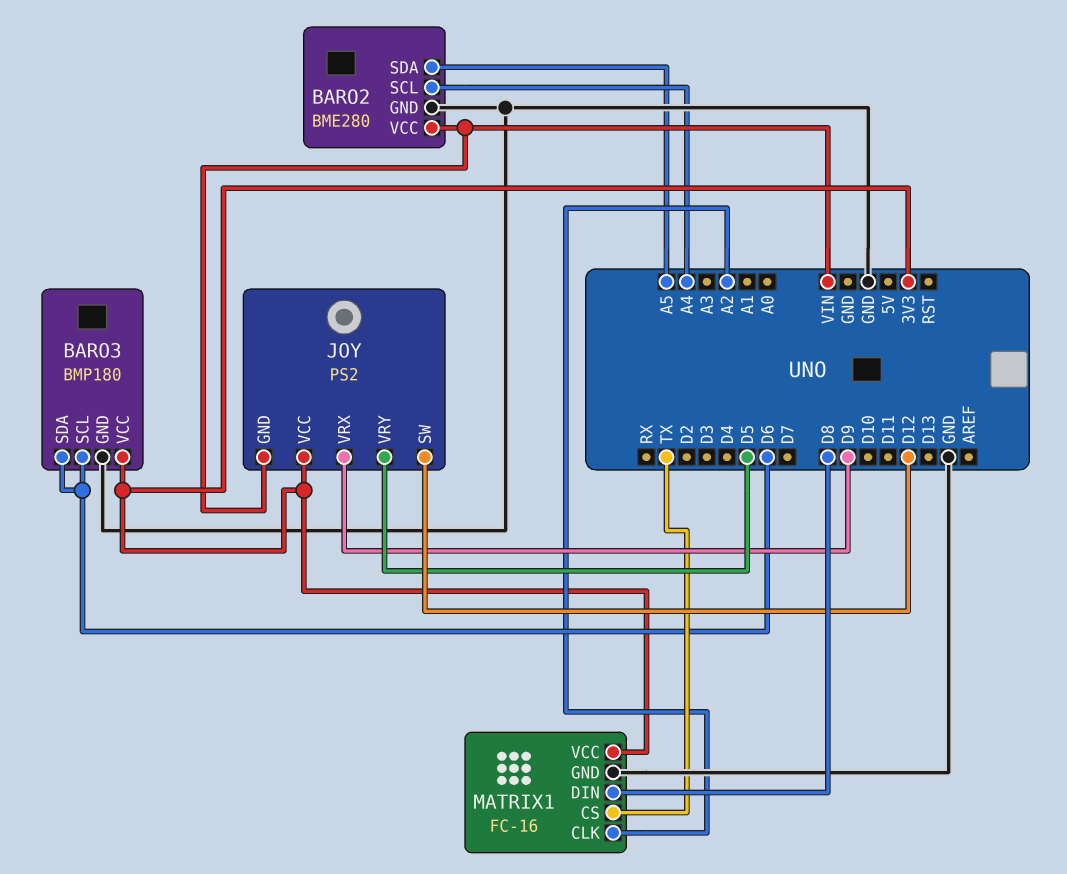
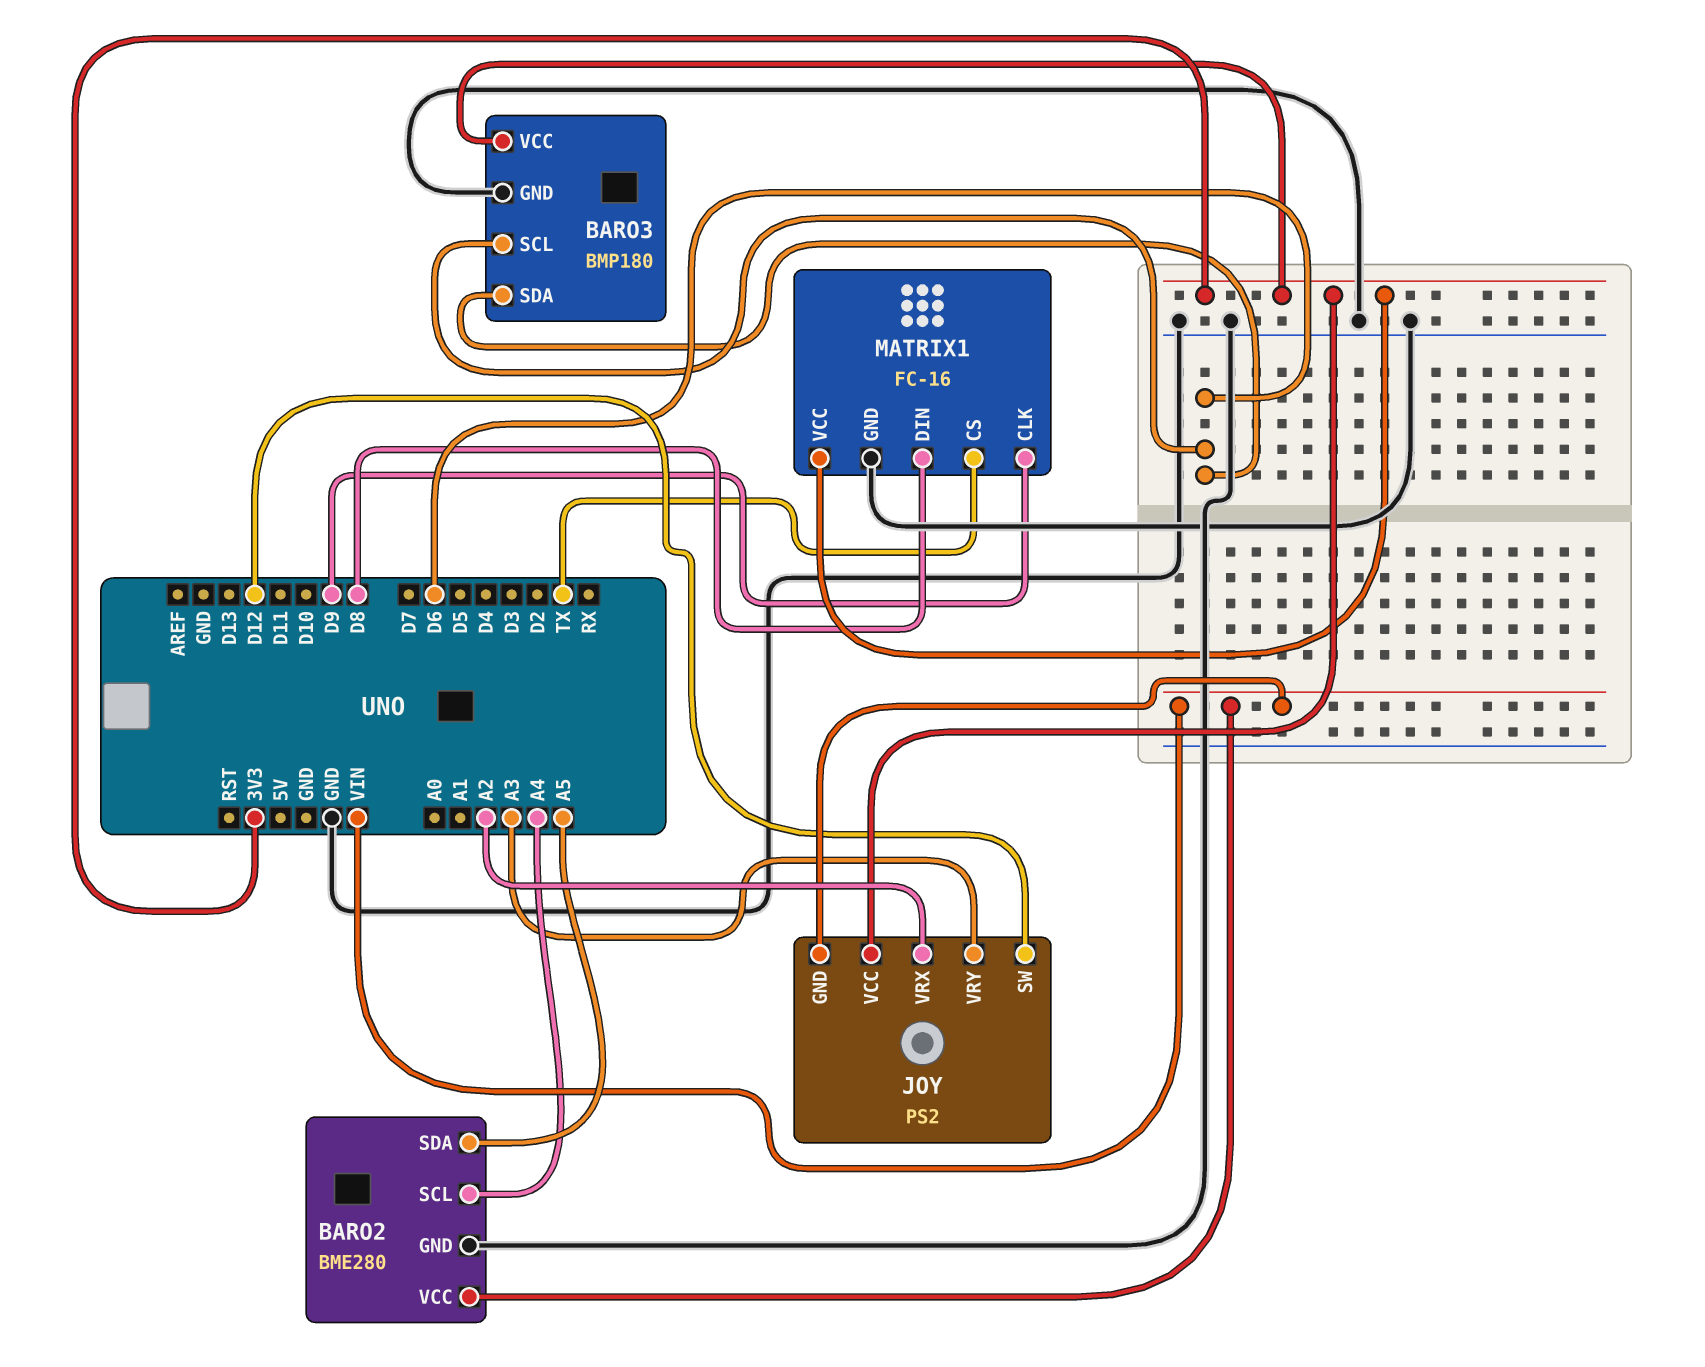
JOY pin VRX: D9 -> A2
JOY pin VRY: D5 -> A3
MATRIX1 pin CLK: A2 -> D9

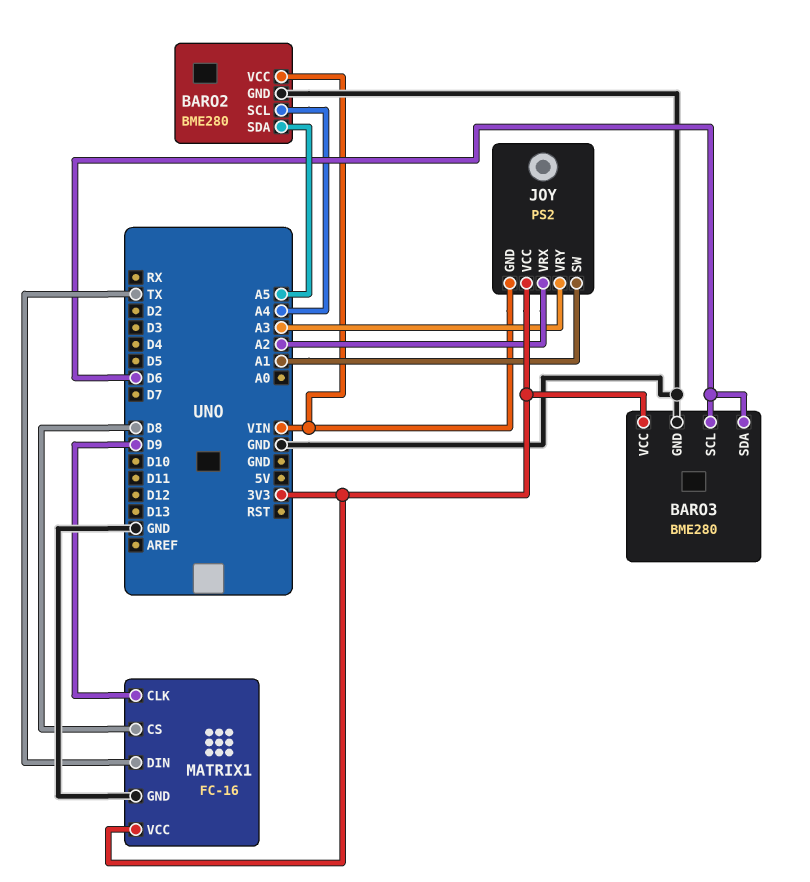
BARO3: BMP180 -> BME280
JOY pin SW: D12 -> A1
MATRIX1 pin CS: TX -> D8
MATRIX1 pin DIN: D8 -> TX

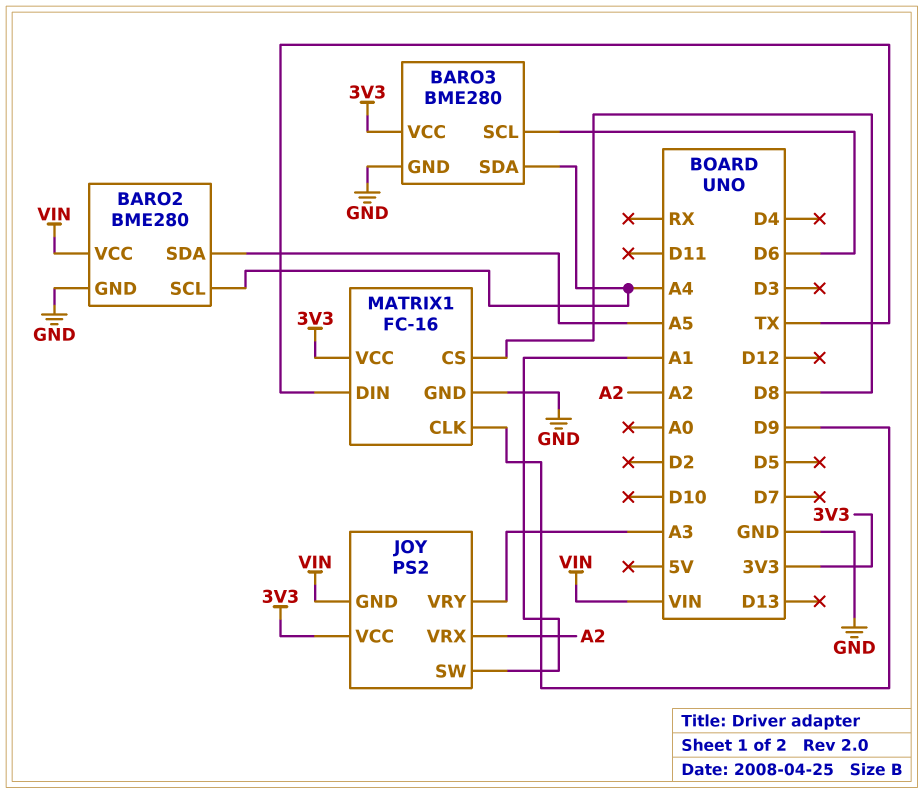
BARO3 pin SDA: D6 -> A4

